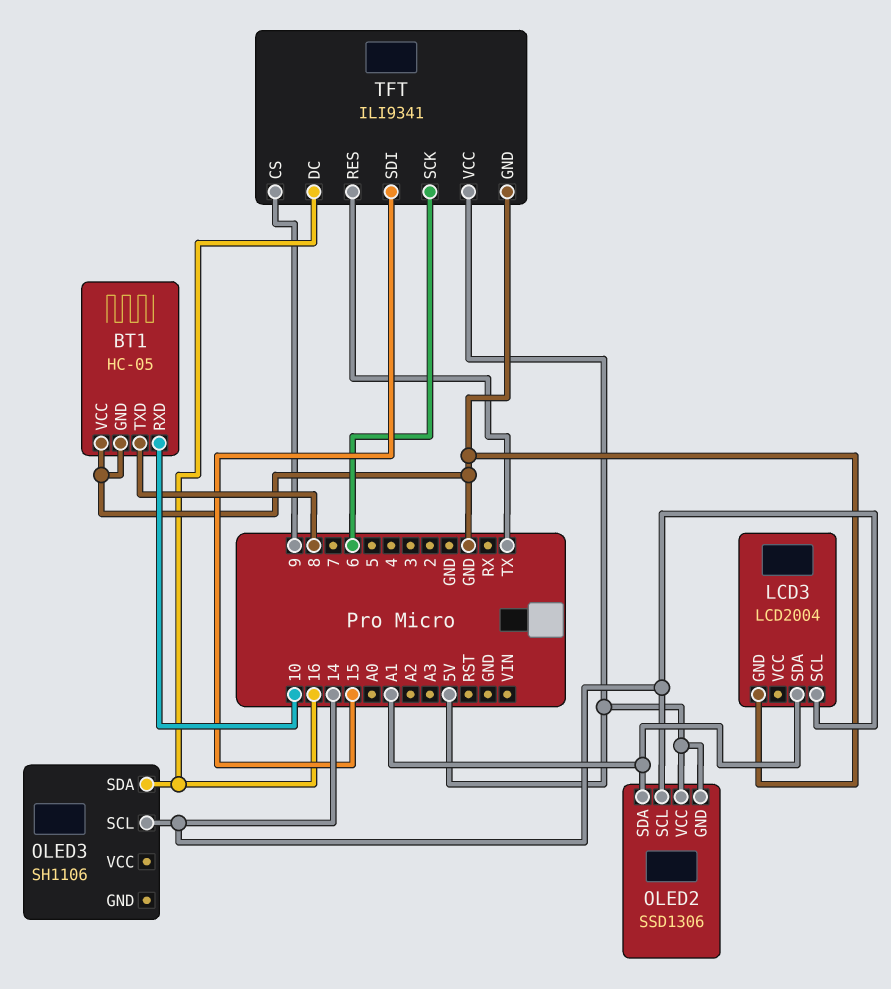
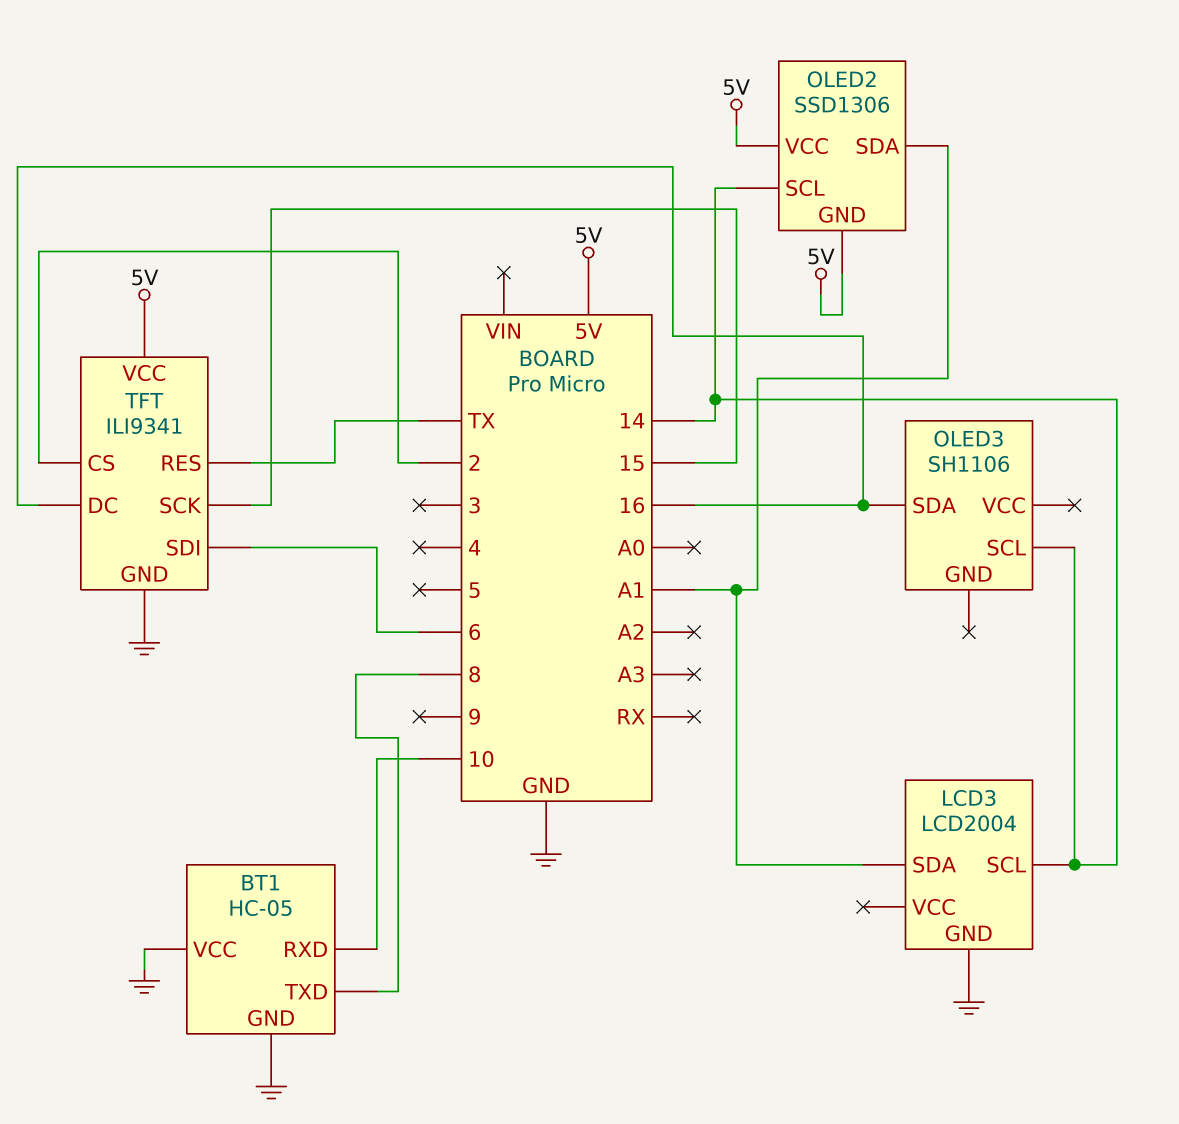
TFT pin CS: 9 -> 2
TFT pin SCK: 6 -> 15
TFT pin SDI: 15 -> 6

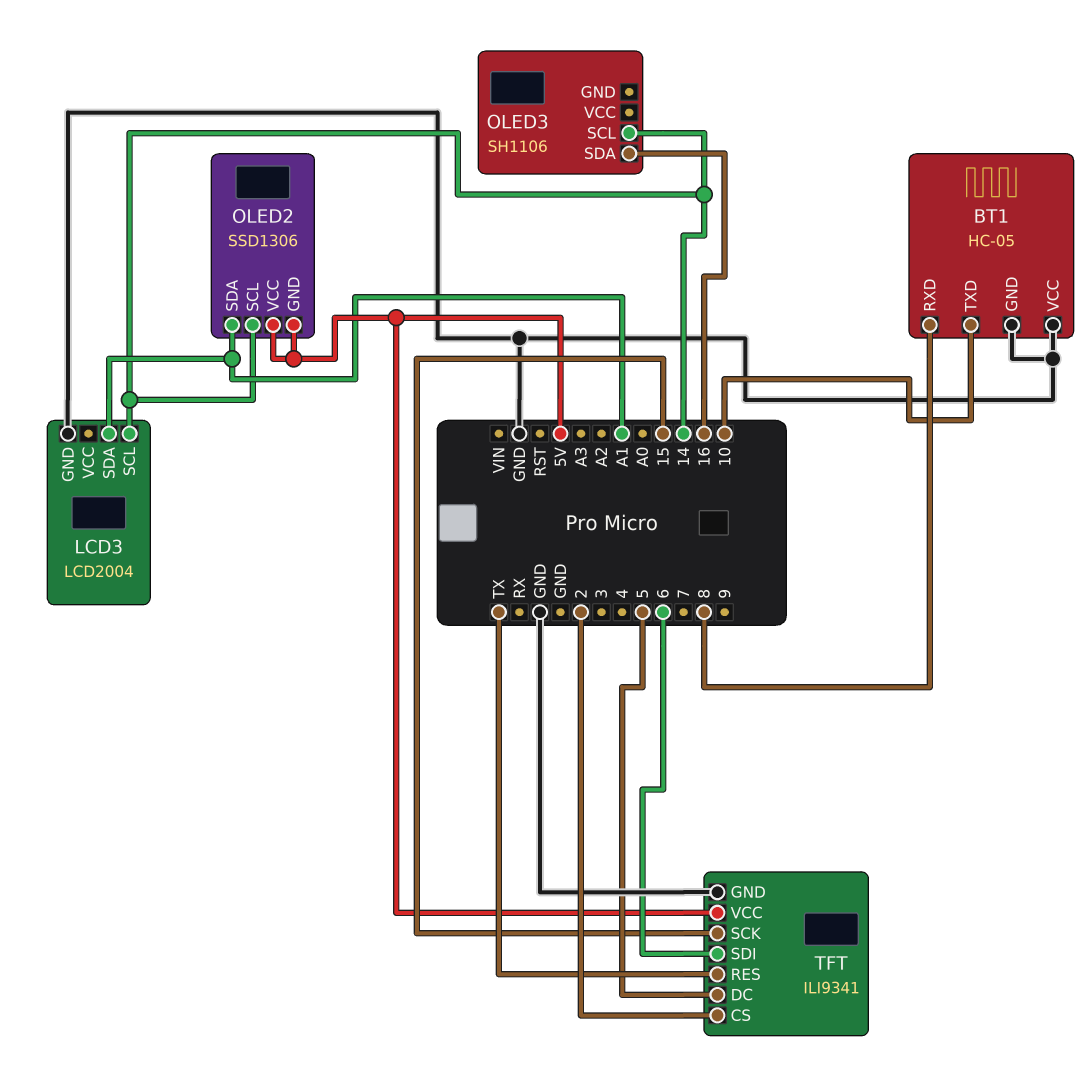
BT1 pin RXD: 10 -> 8
BT1 pin TXD: 8 -> 10
TFT pin DC: 16 -> 5

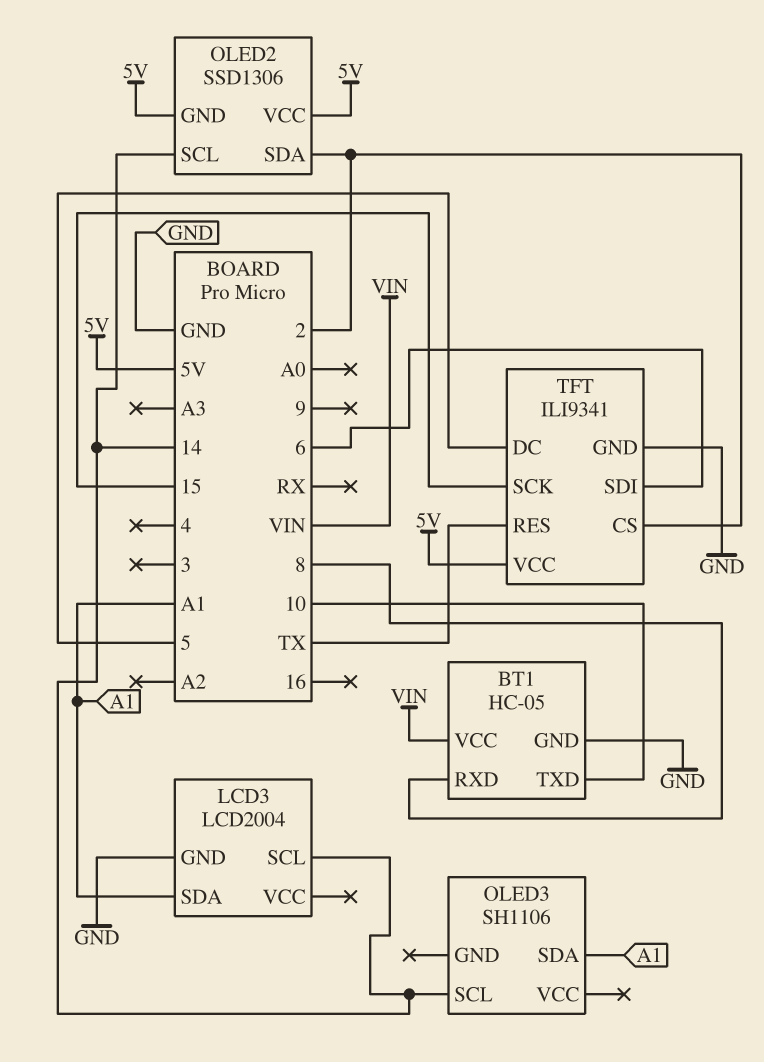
BT1 pin VCC: GND -> VIN
OLED2 pin SDA: A1 -> 2
OLED3 pin SDA: 16 -> A1

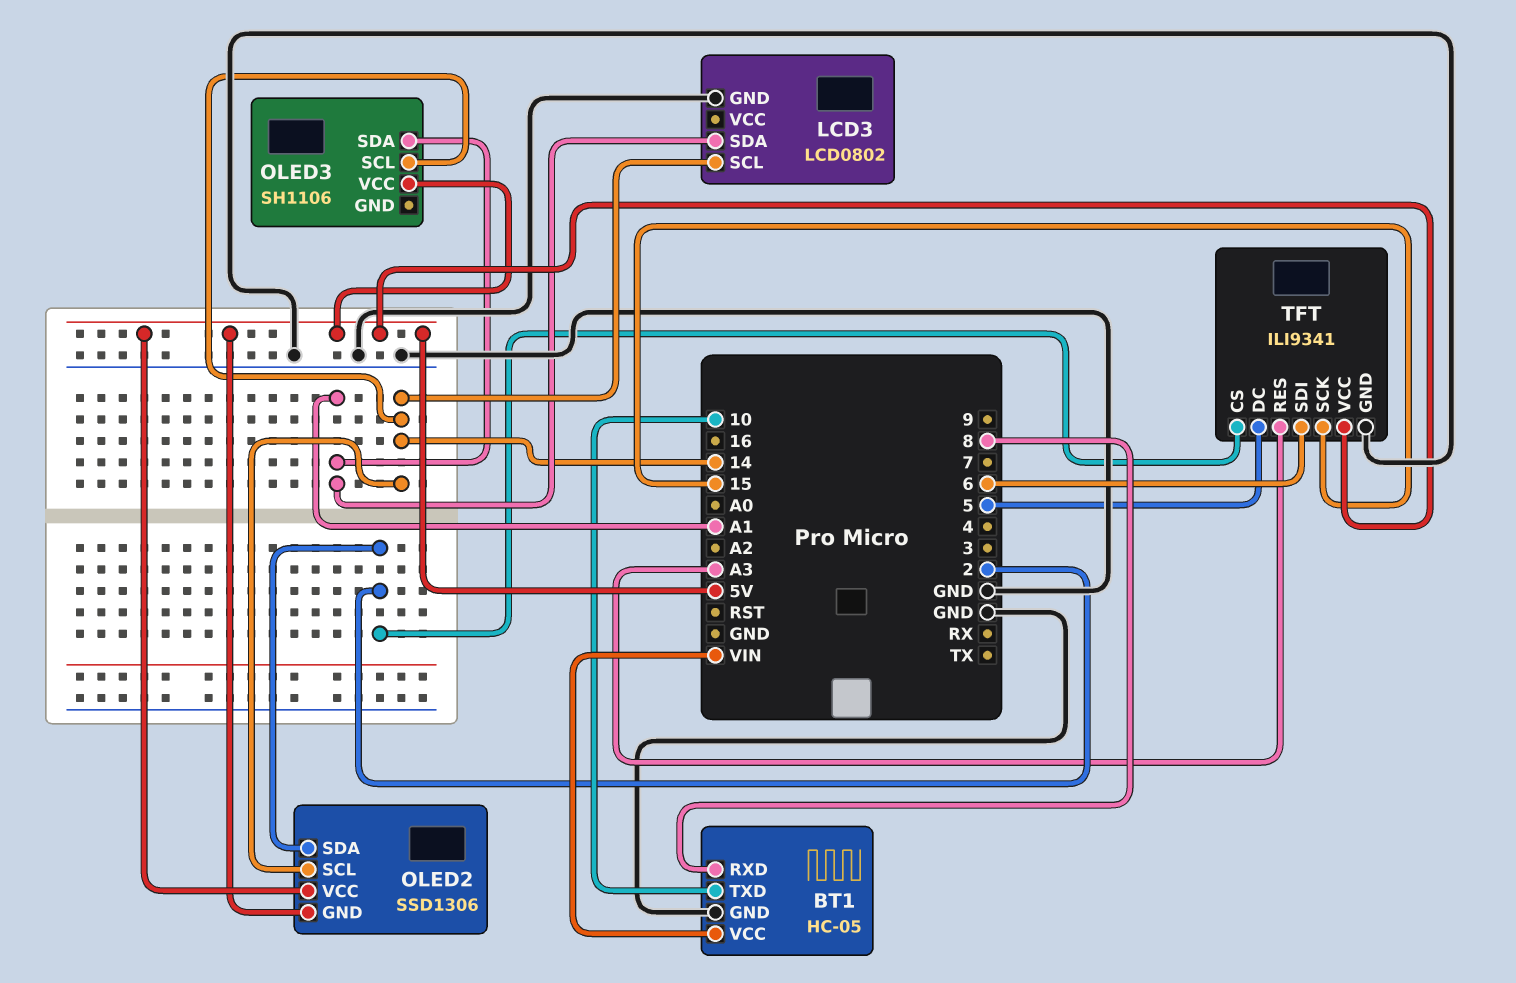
LCD3: LCD2004 -> LCD0802
OLED3 pin VCC: none -> 5V
TFT pin RES: TX -> A3

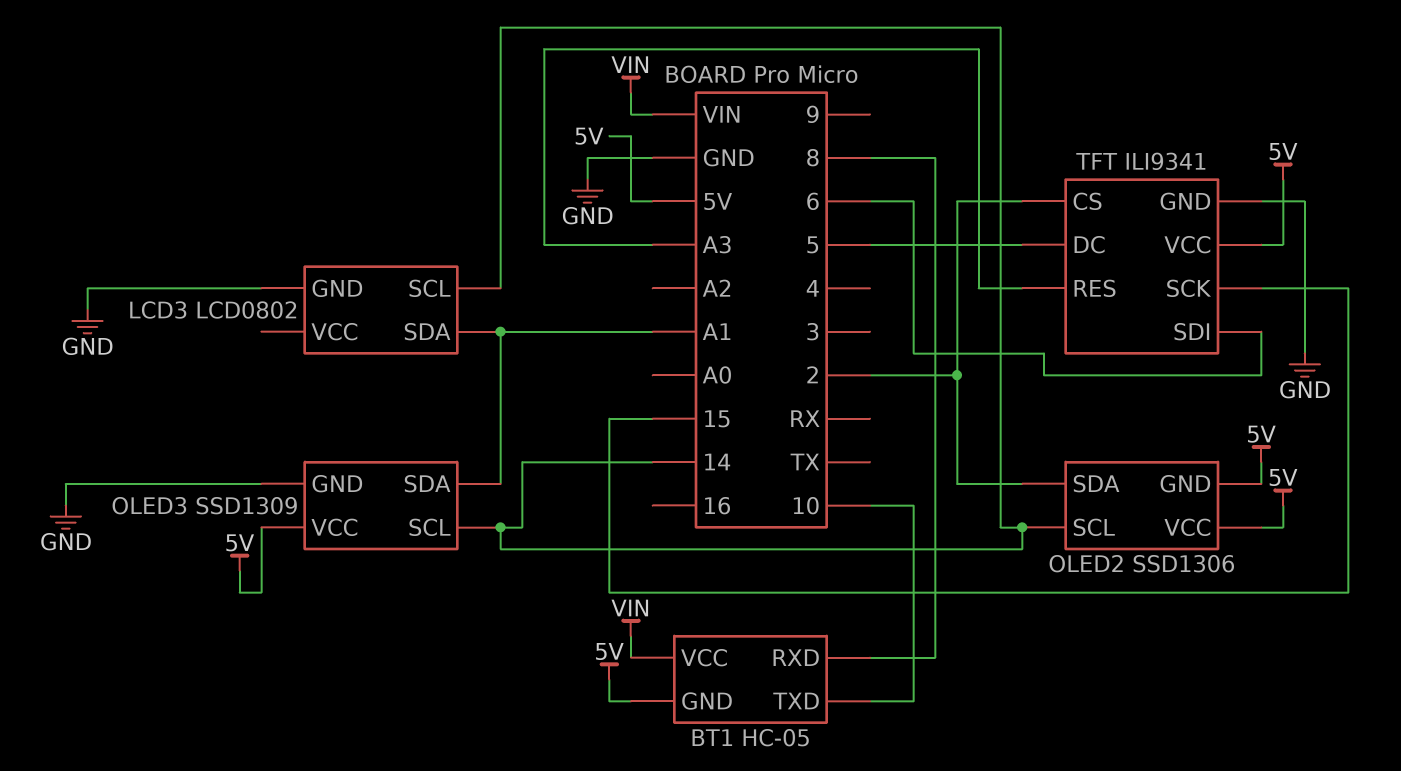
BT1 pin GND: GND -> 5V
OLED3: SH1106 -> SSD1309
OLED3 pin GND: none -> GND

